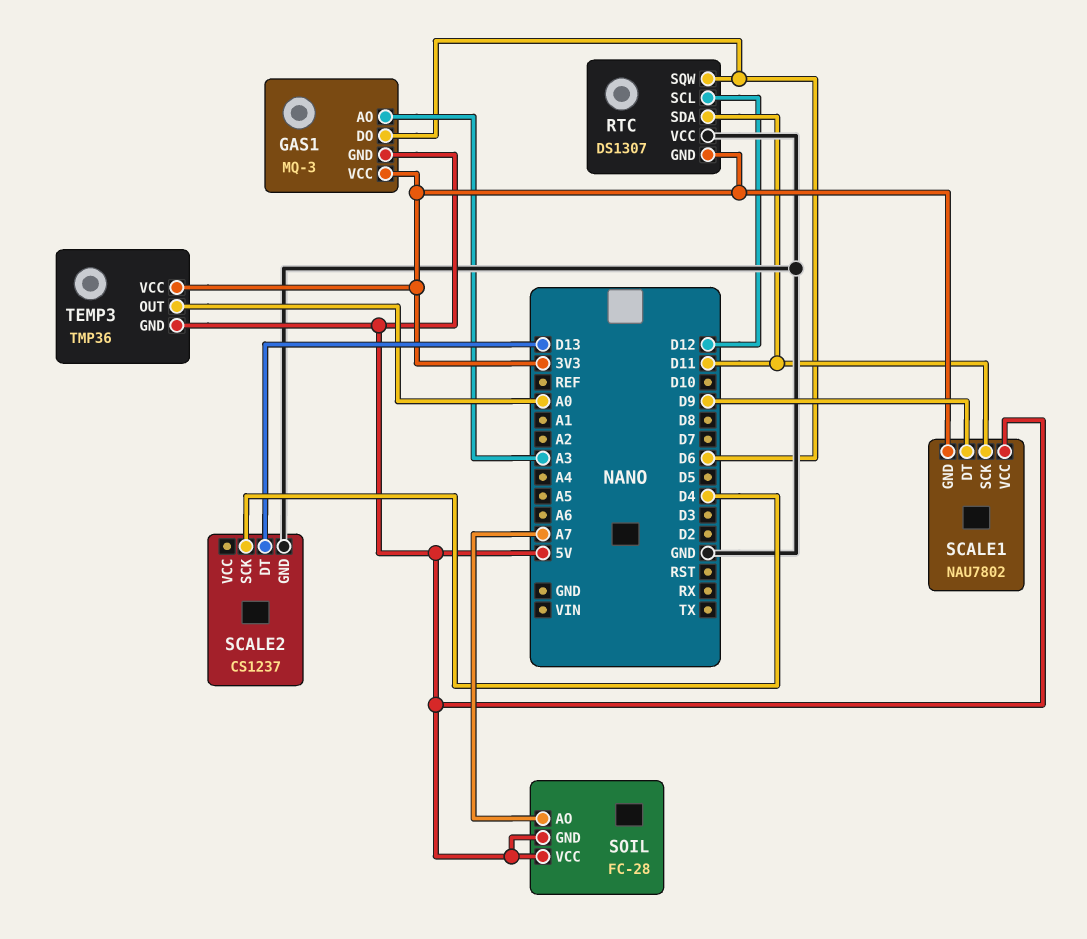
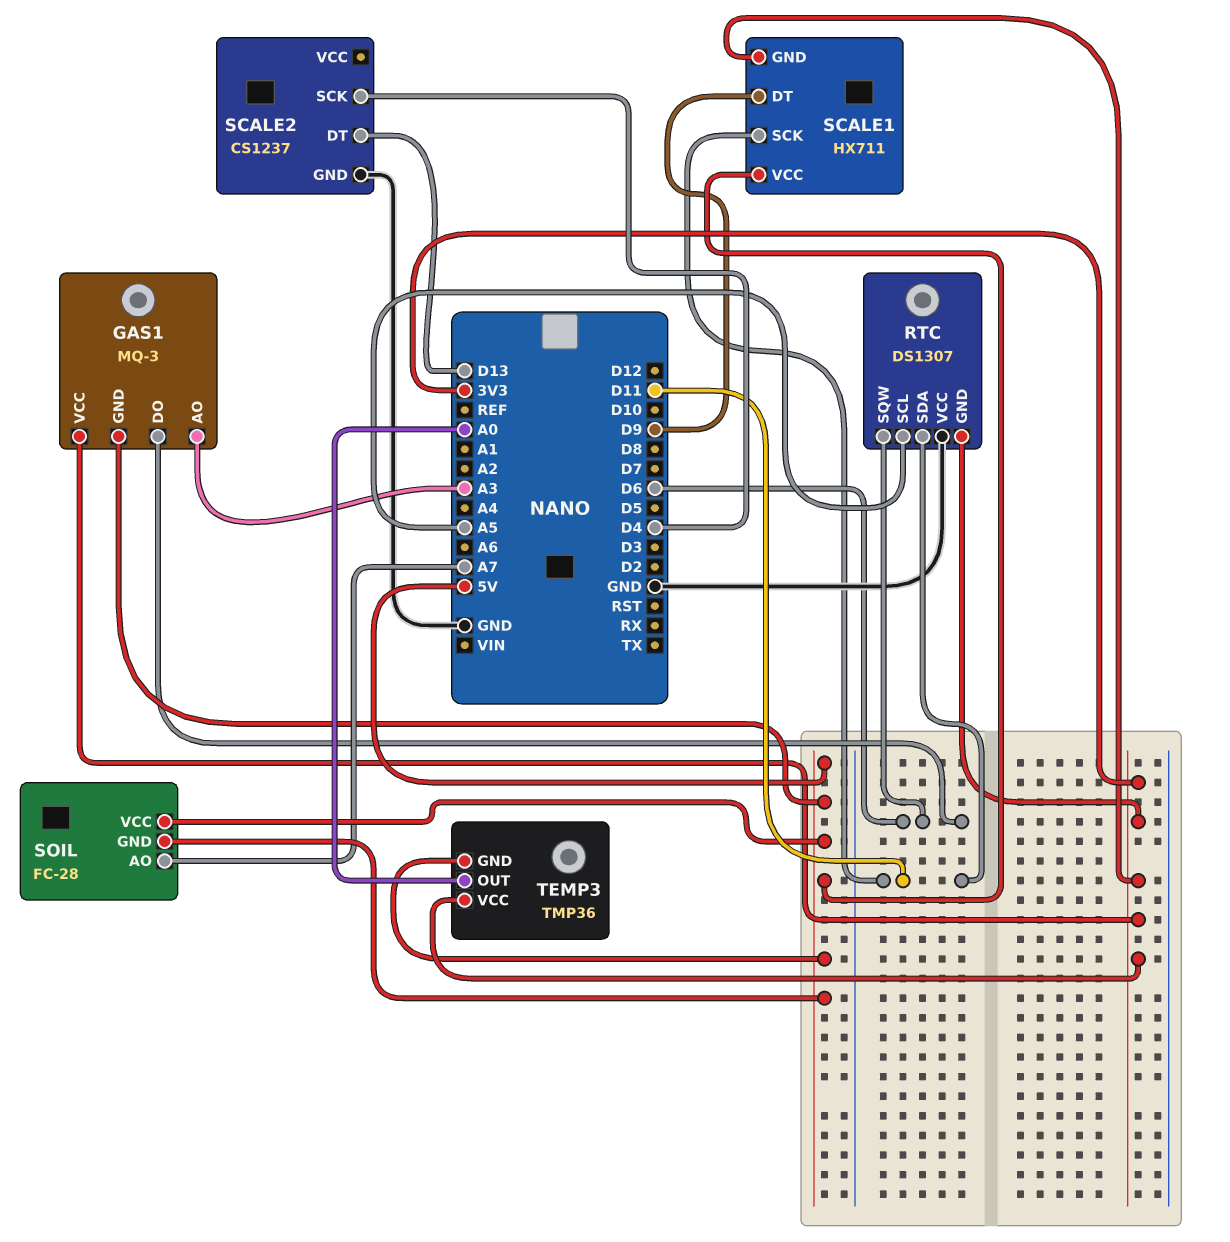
RTC pin SCL: D12 -> A5
SCALE1: NAU7802 -> HX711

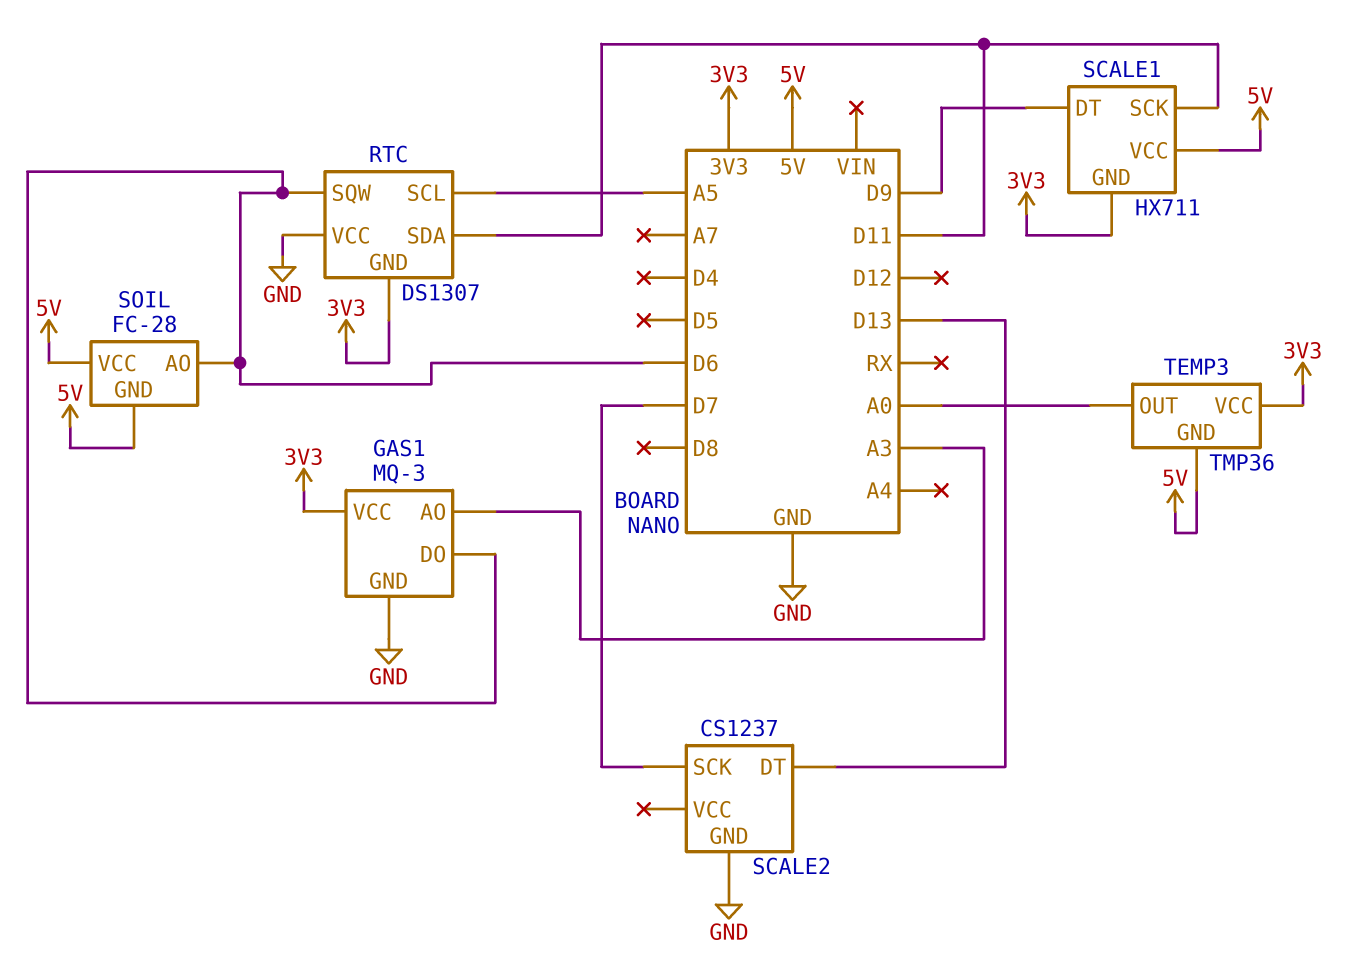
GAS1 pin GND: 5V -> GND
SCALE2 pin SCK: D4 -> D7
SOIL pin AO: A7 -> D6

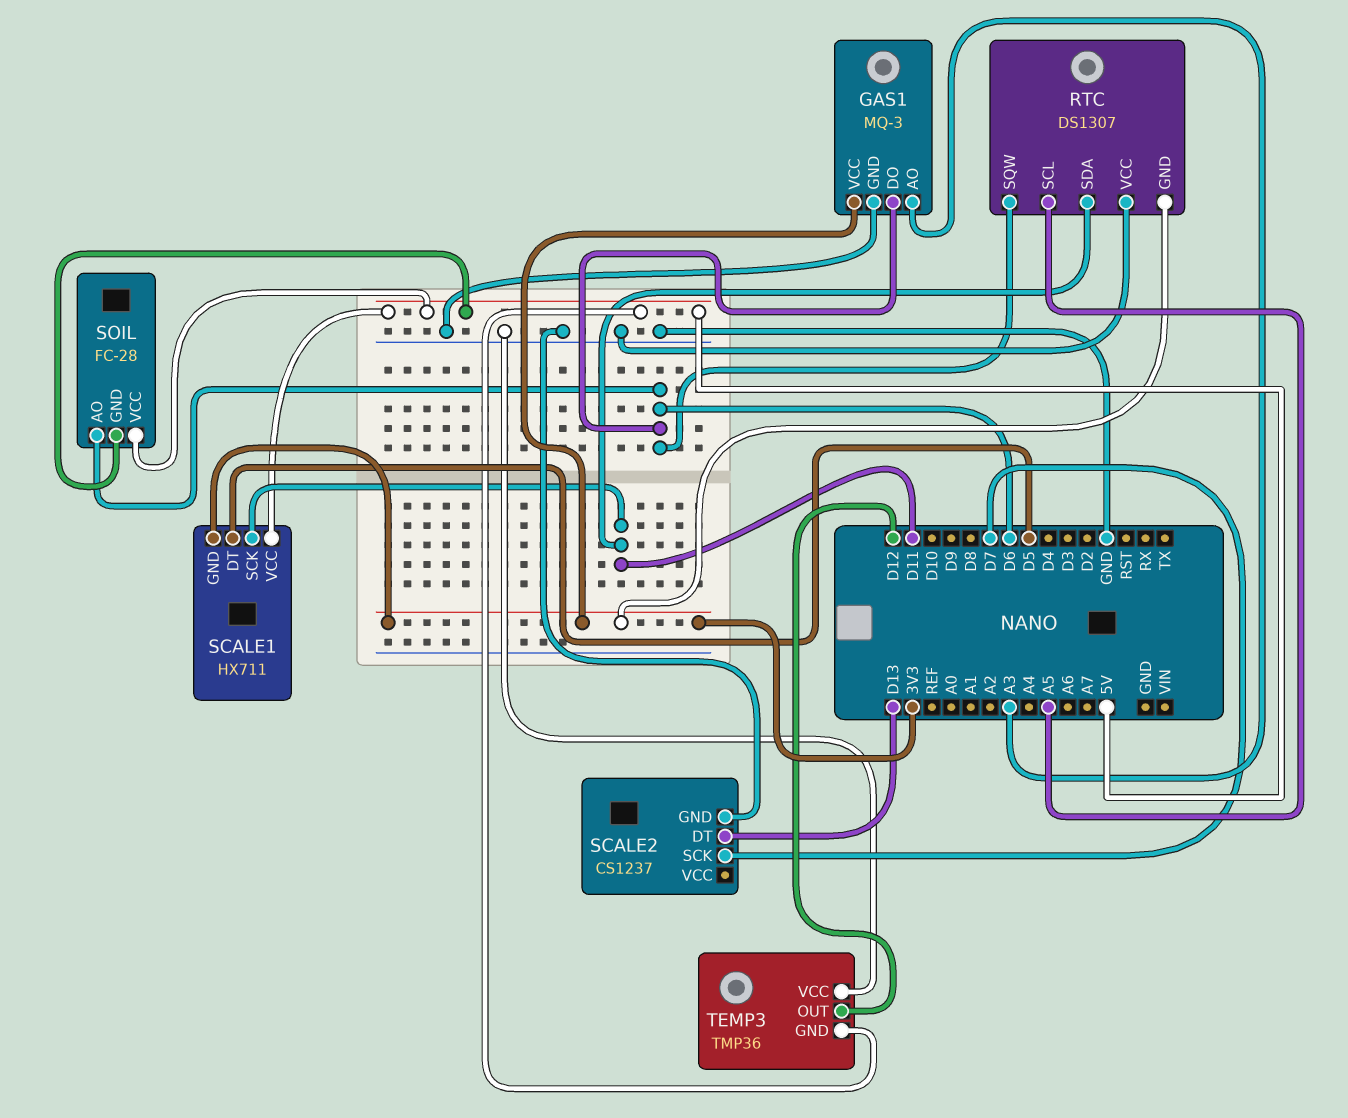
SCALE1 pin DT: D9 -> D5
TEMP3 pin OUT: A0 -> D12
TEMP3 pin VCC: 3V3 -> GND

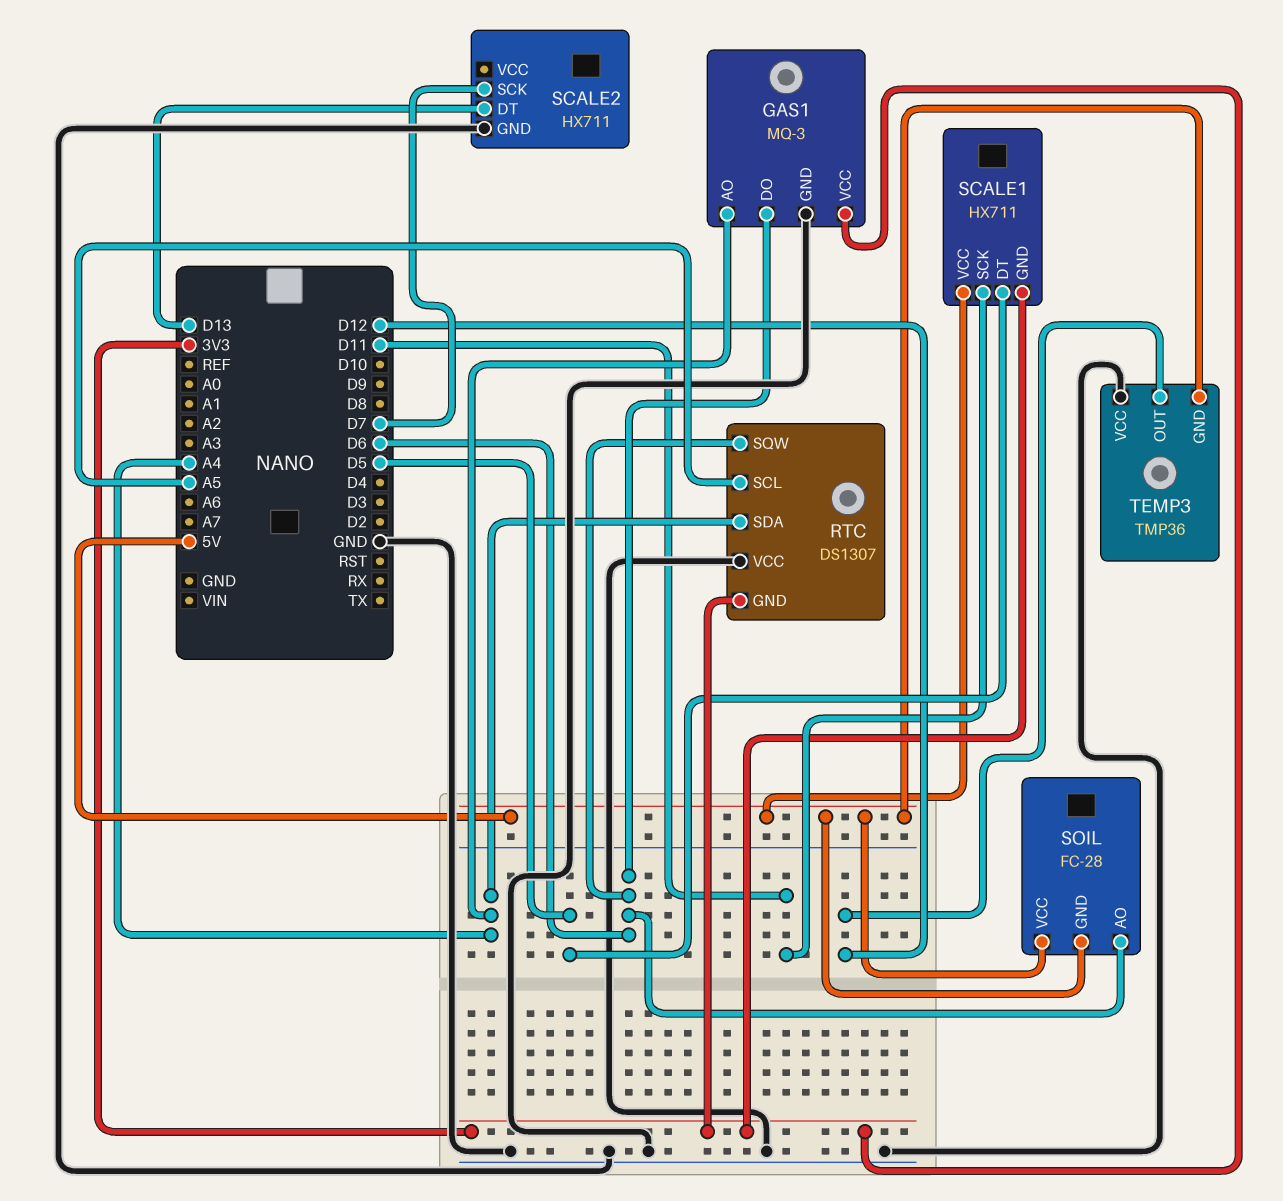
GAS1 pin AO: A3 -> A4
RTC pin SDA: D11 -> A4
SCALE2: CS1237 -> HX711

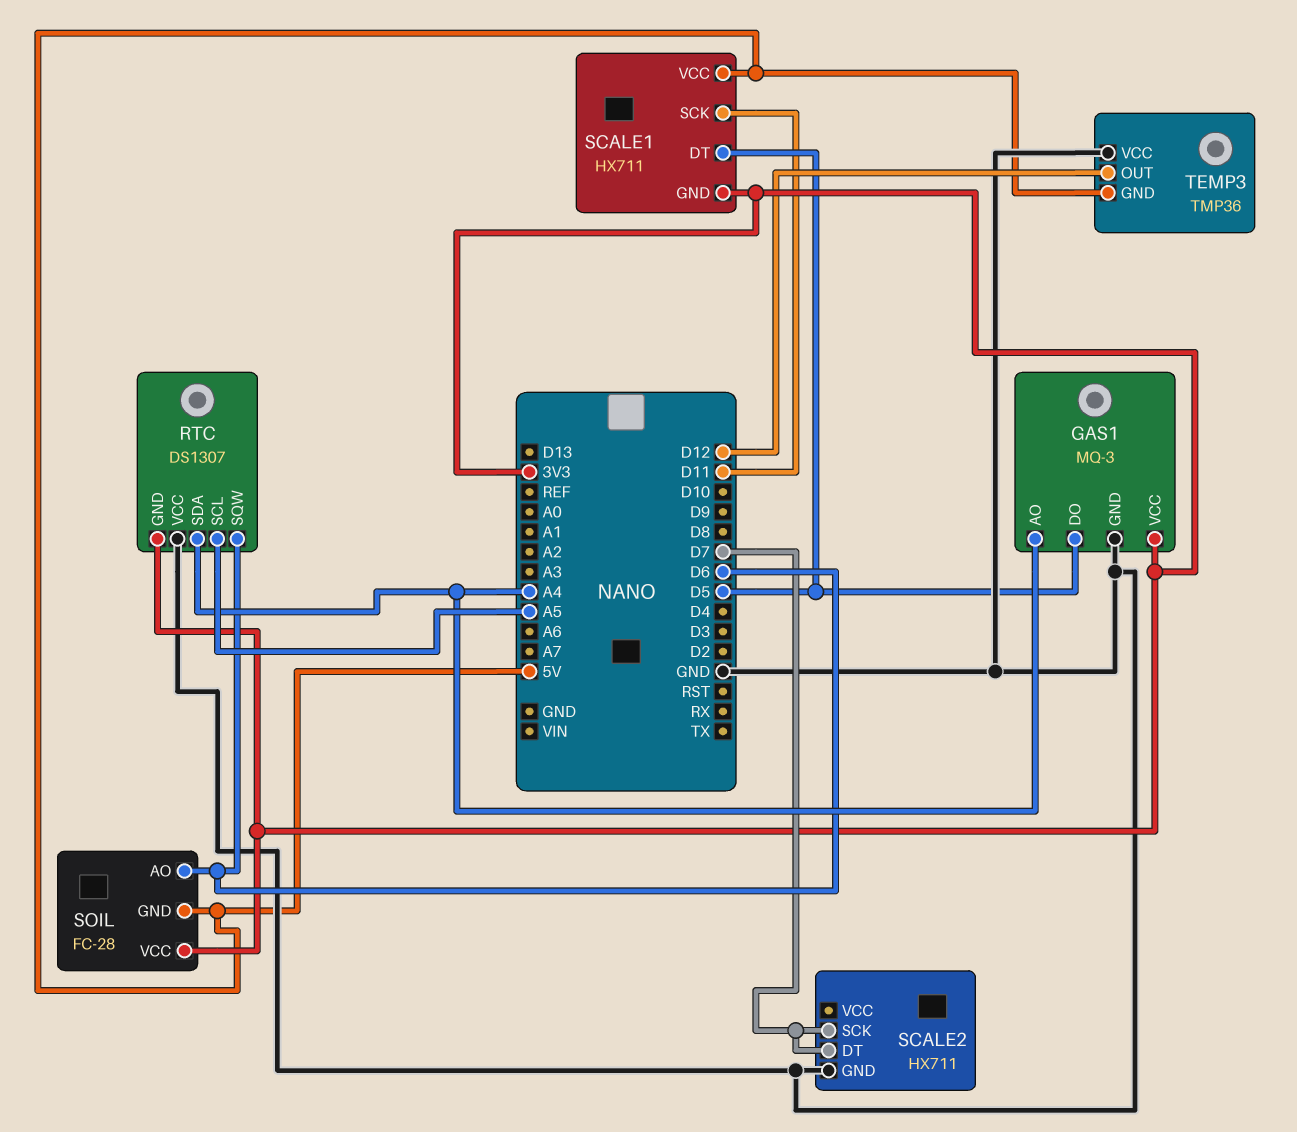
GAS1 pin DO: D6 -> D5
SCALE2 pin DT: D13 -> D7
SOIL pin VCC: 5V -> 3V3

